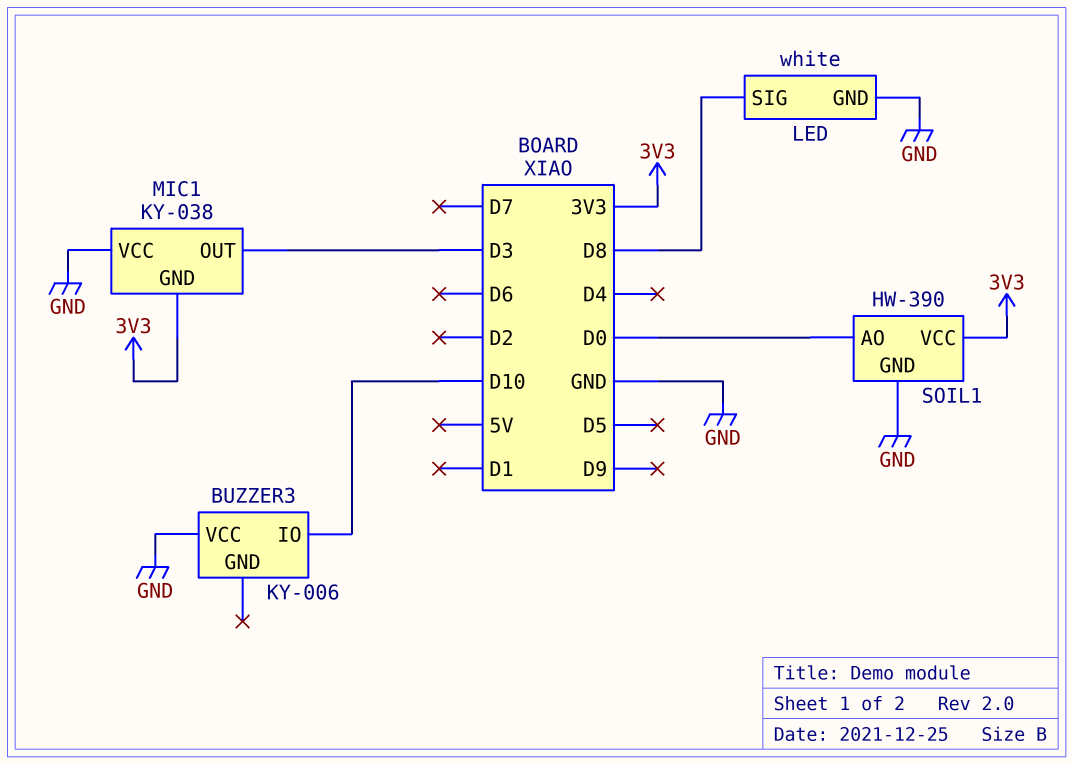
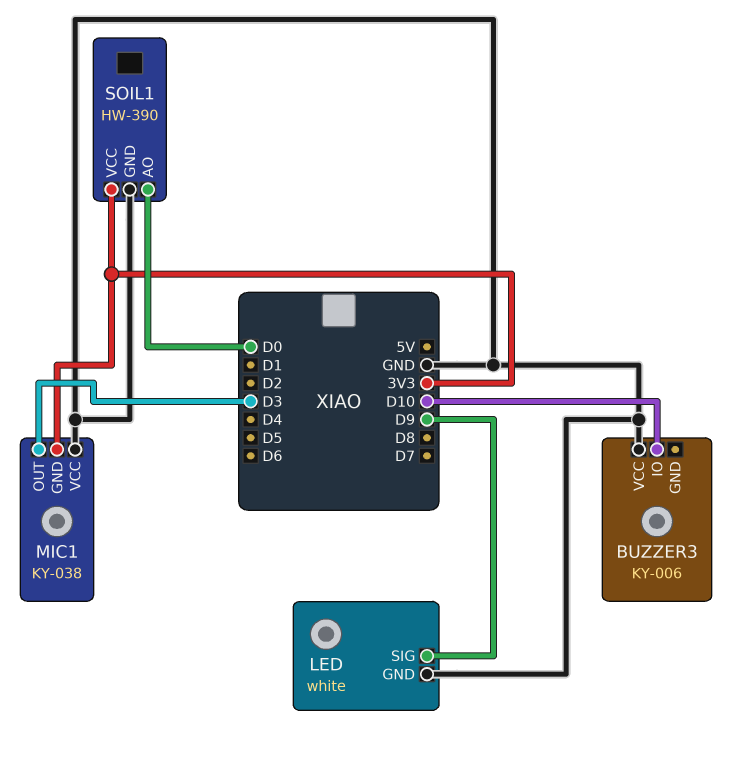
LED pin SIG: D8 -> D9

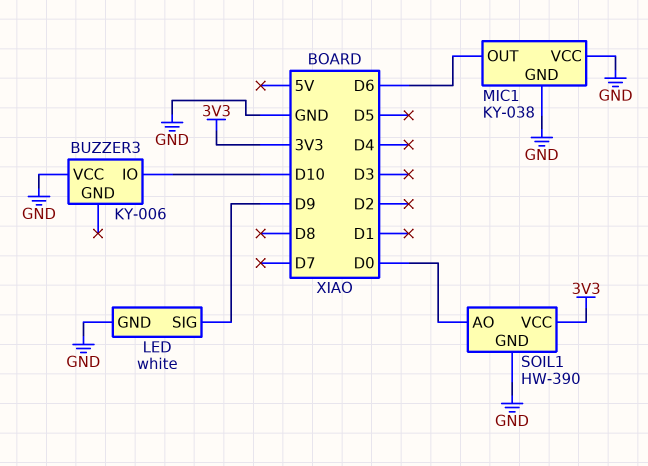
MIC1 pin GND: 3V3 -> GND
MIC1 pin OUT: D3 -> D6

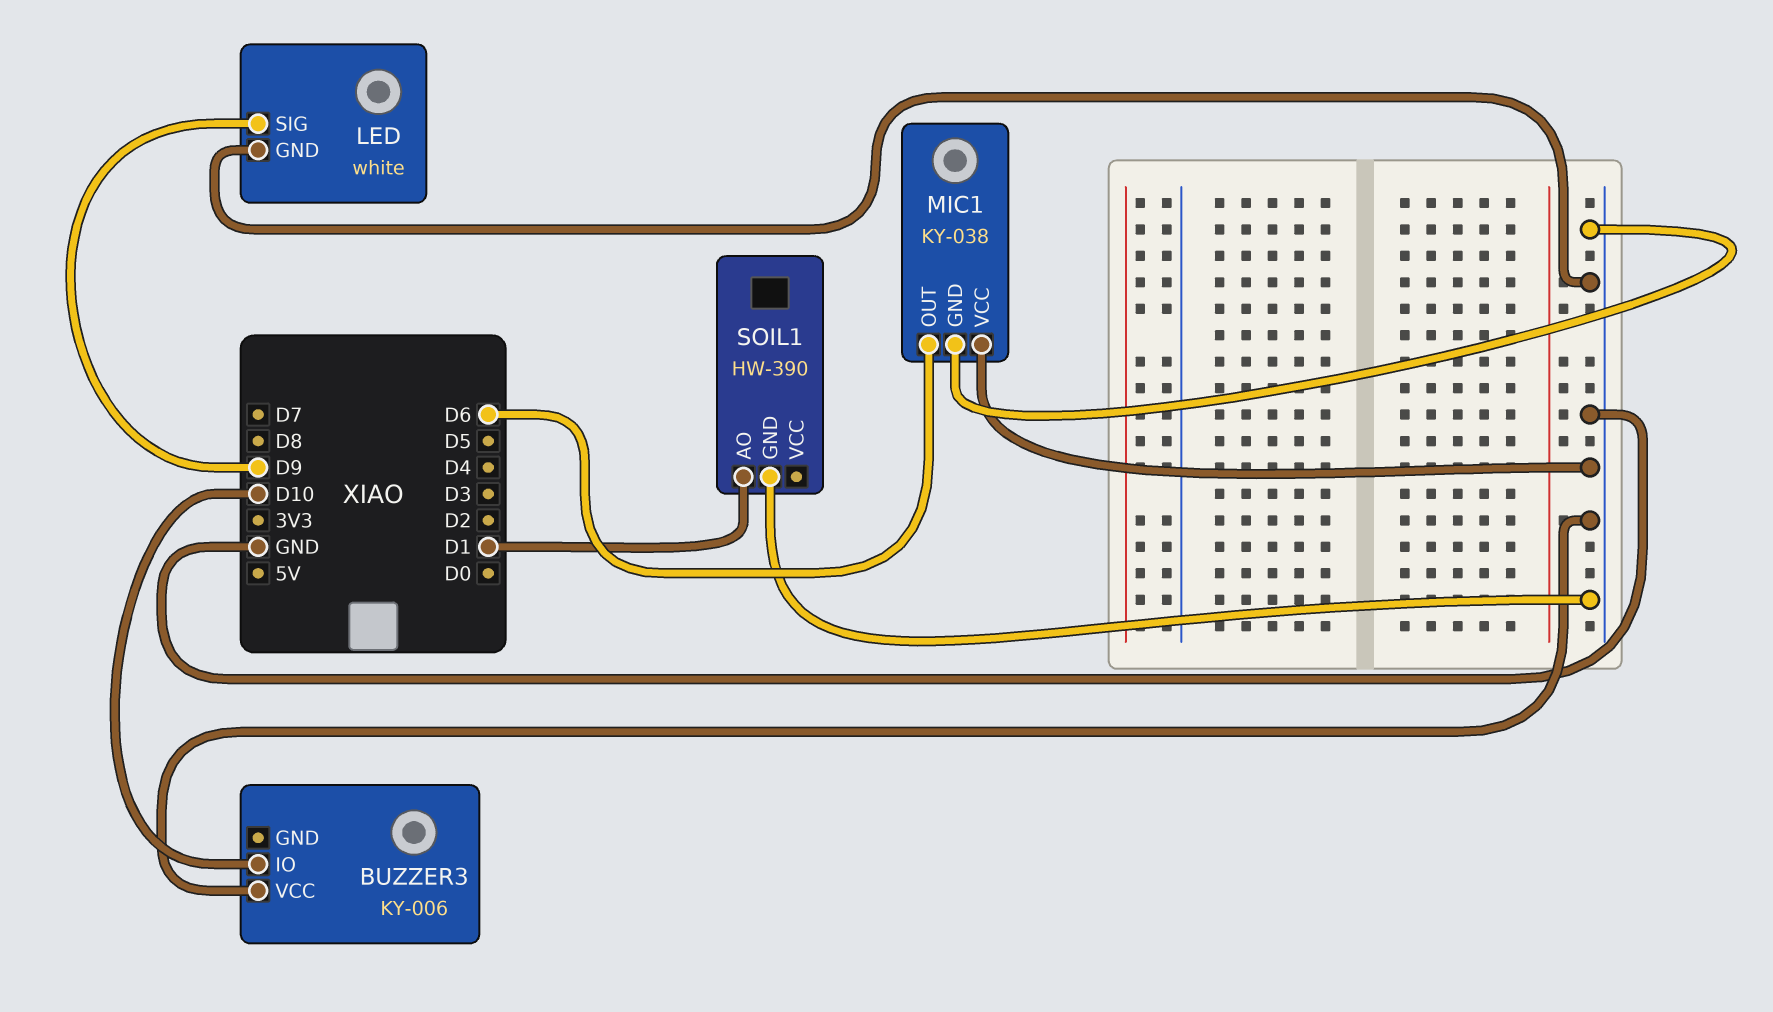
SOIL1 pin AO: D0 -> D1
SOIL1 pin VCC: 3V3 -> none

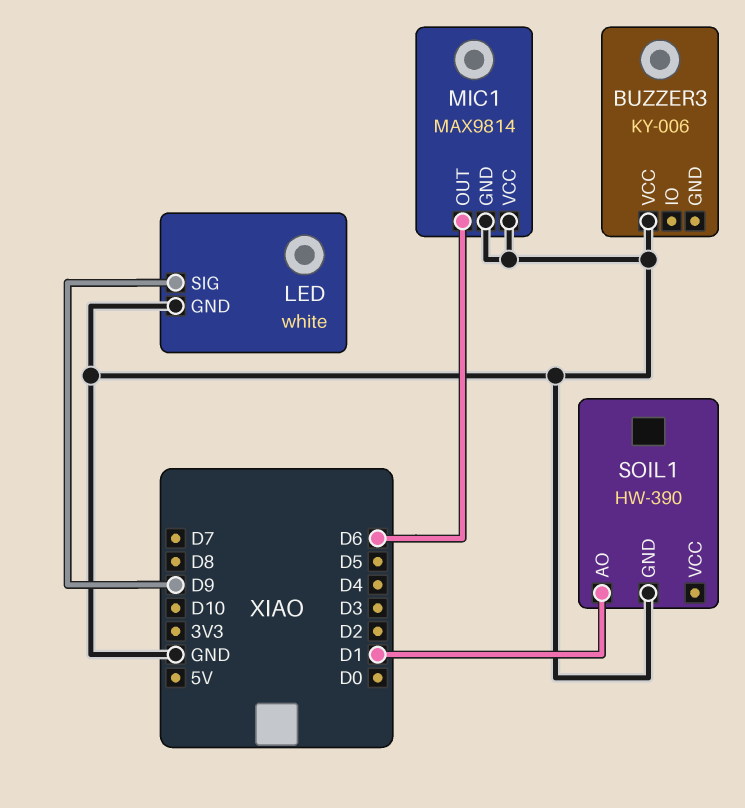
BUZZER3 pin IO: D10 -> none
MIC1: KY-038 -> MAX9814

